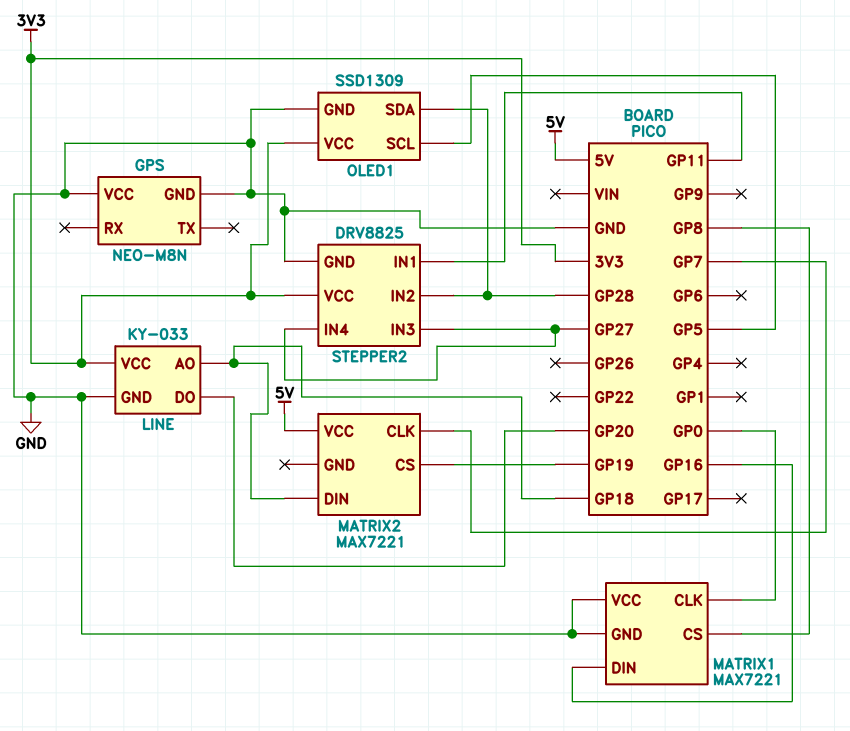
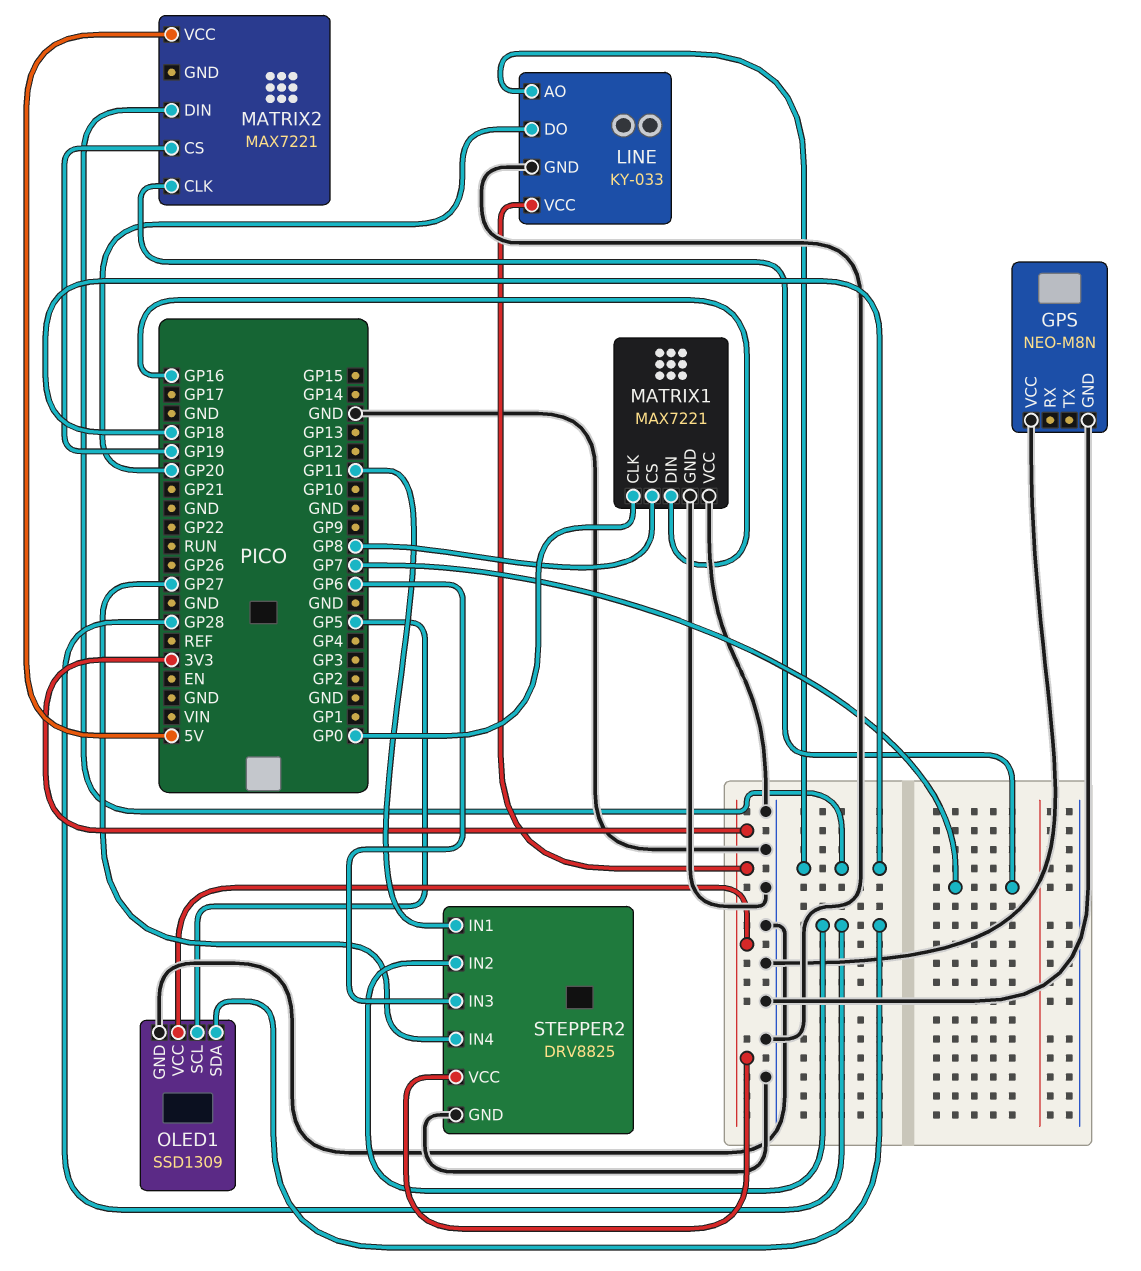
STEPPER2 pin IN3: GP27 -> GP6

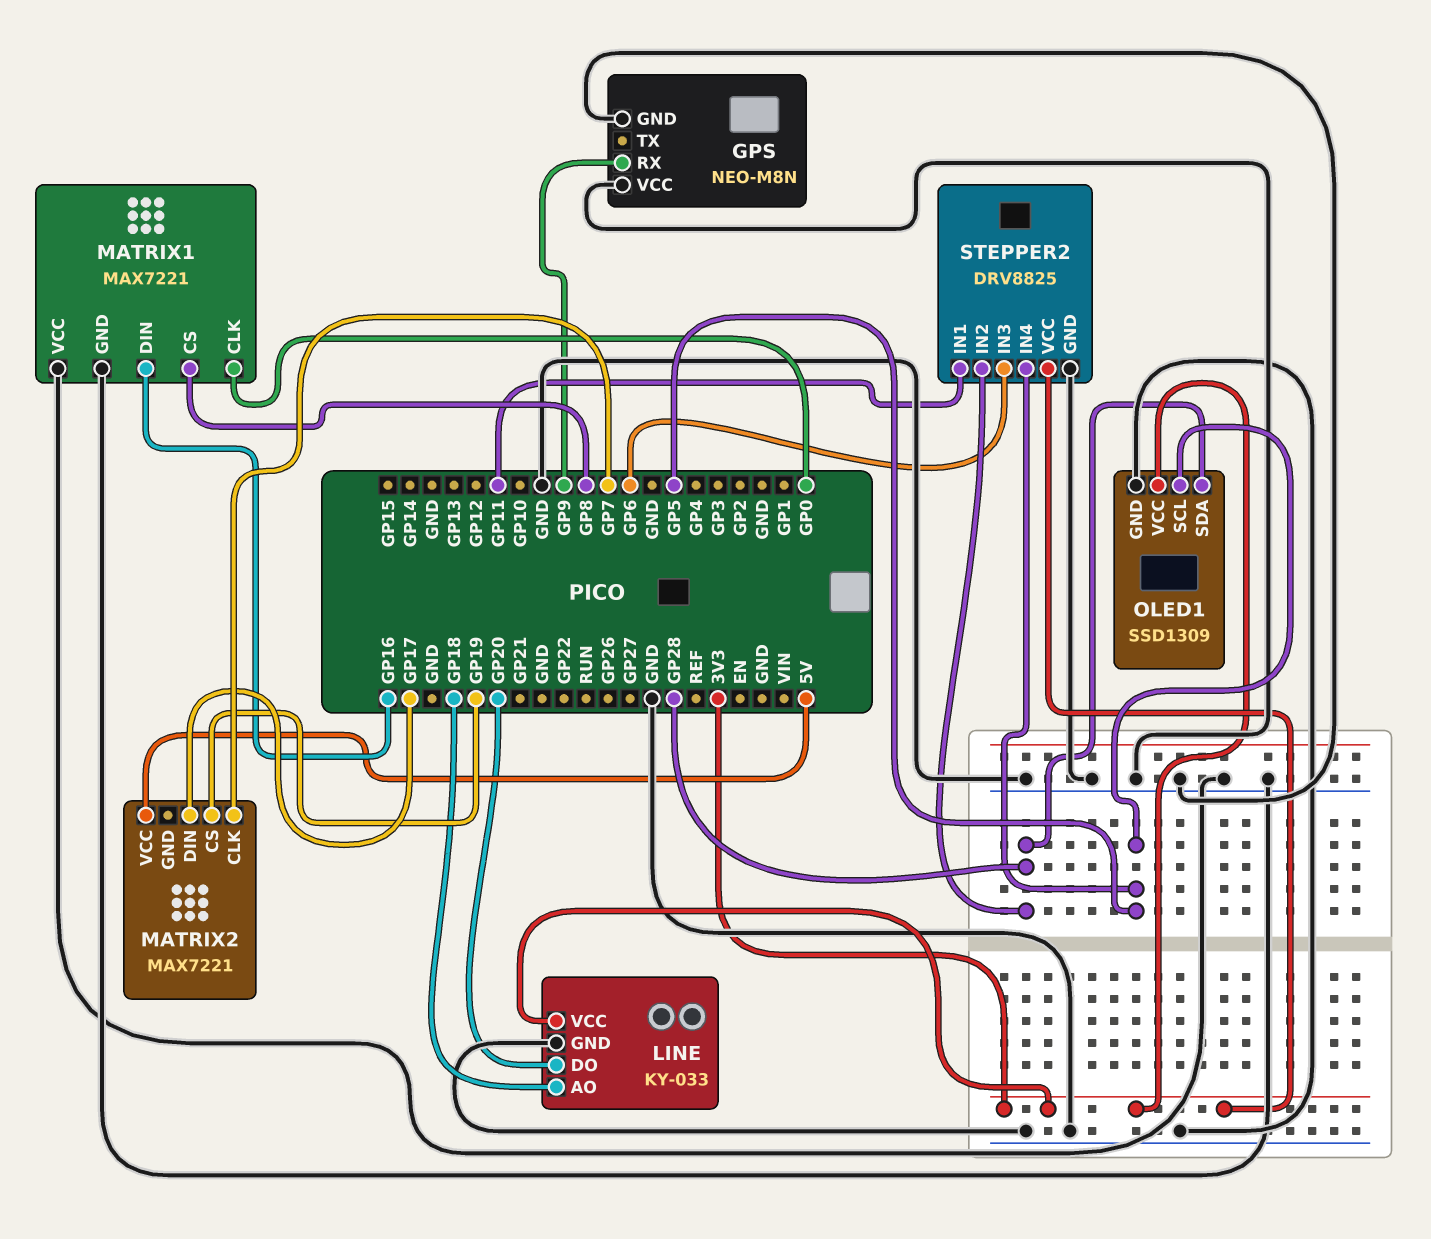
GPS pin RX: none -> GP9
MATRIX2 pin DIN: GP18 -> GP17
STEPPER2 pin IN4: GP27 -> GP5

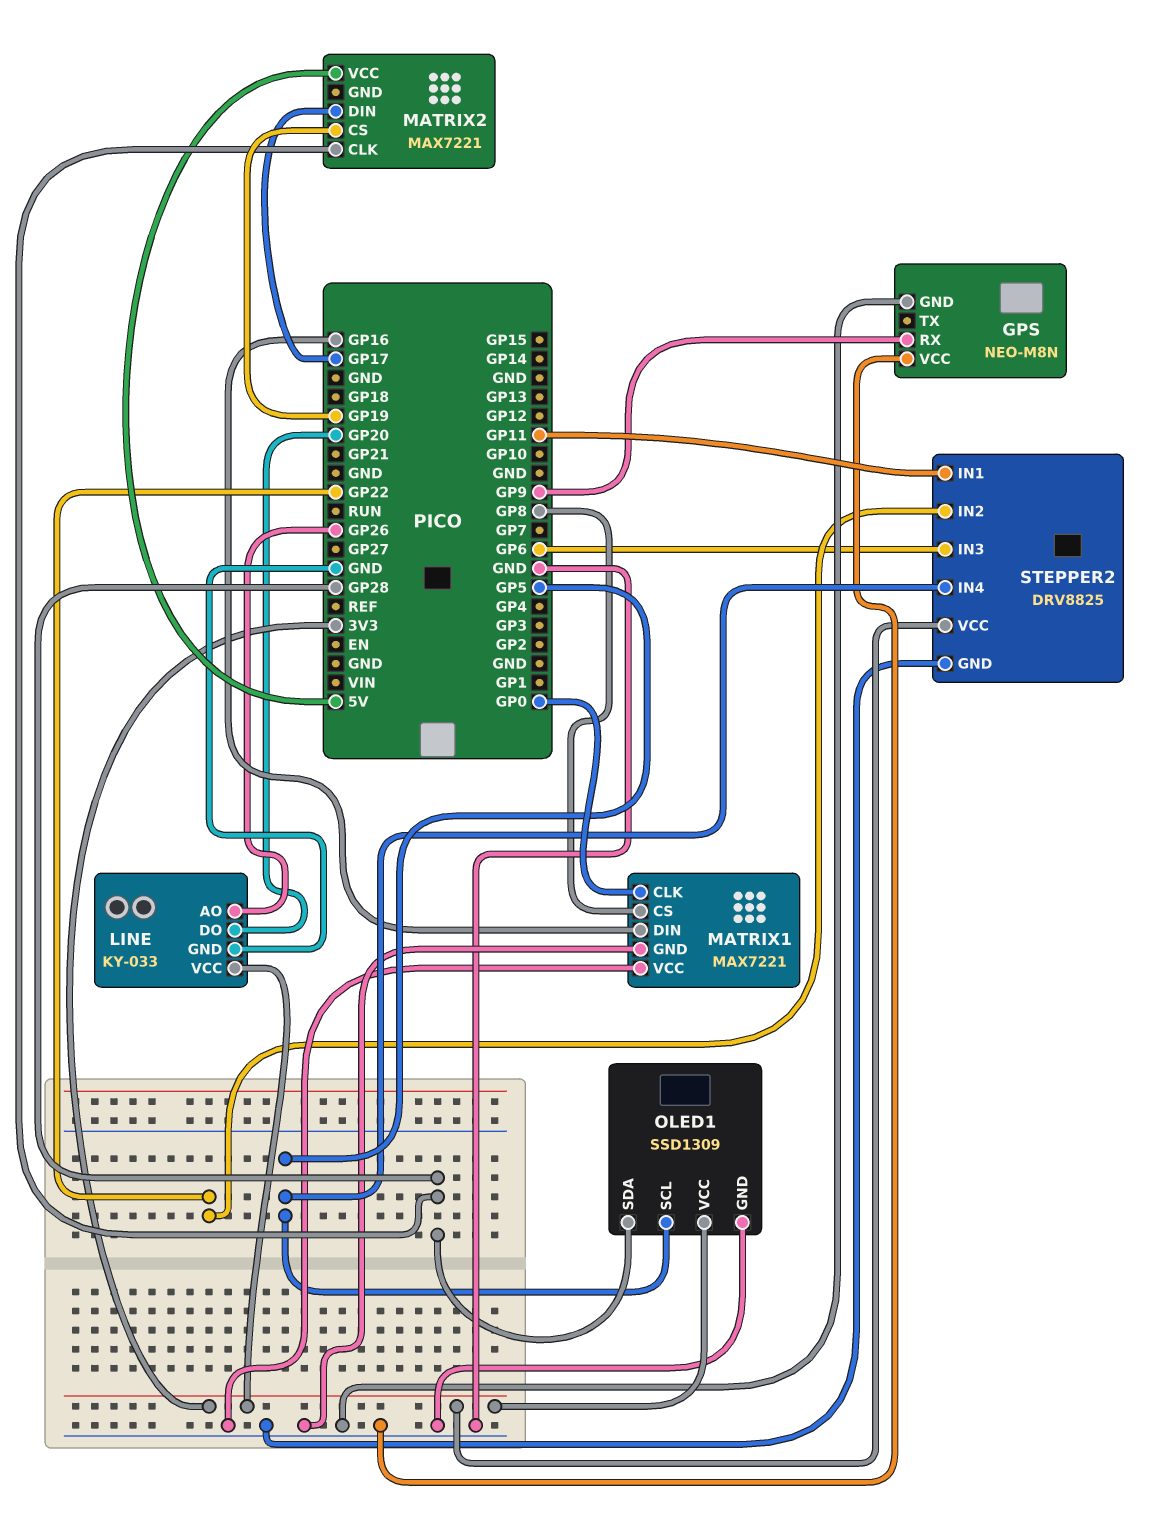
LINE pin AO: GP18 -> GP26
MATRIX2 pin CLK: GP7 -> GP28
STEPPER2 pin IN2: GP28 -> GP22

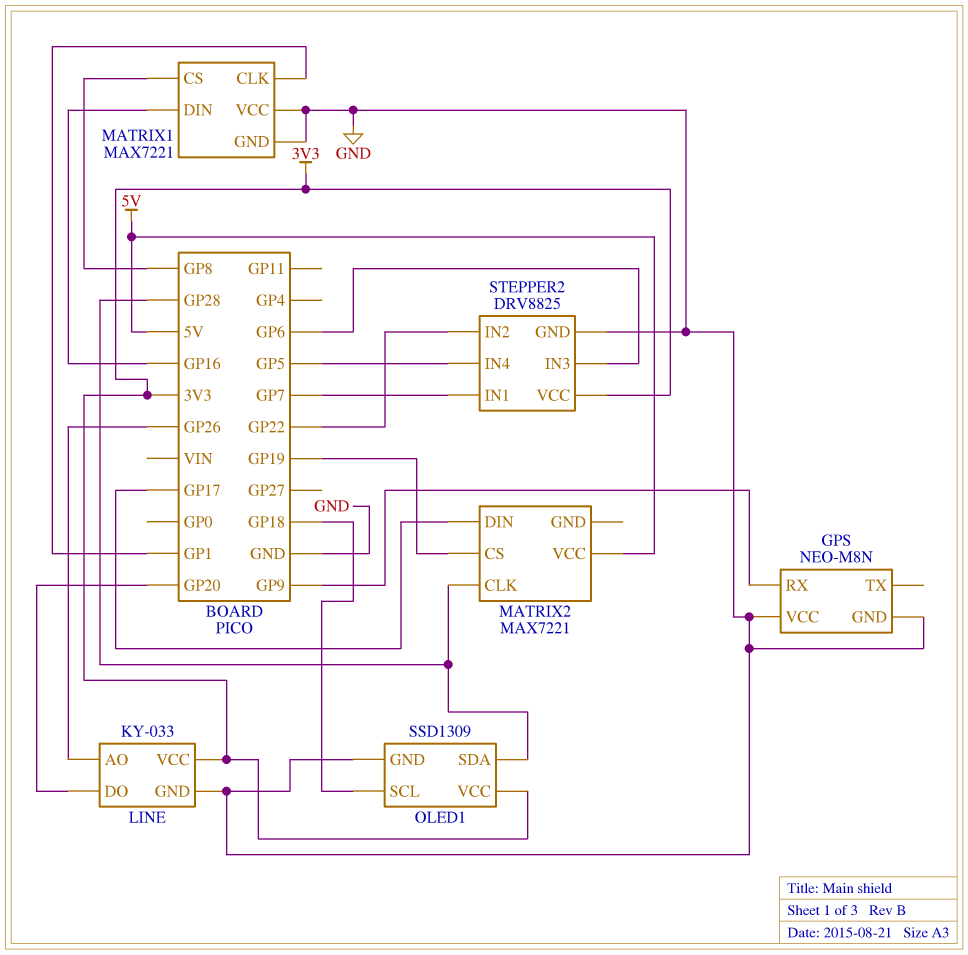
MATRIX1 pin CLK: GP0 -> GP1
OLED1 pin SCL: GP5 -> GP18
STEPPER2 pin IN1: GP11 -> GP7

